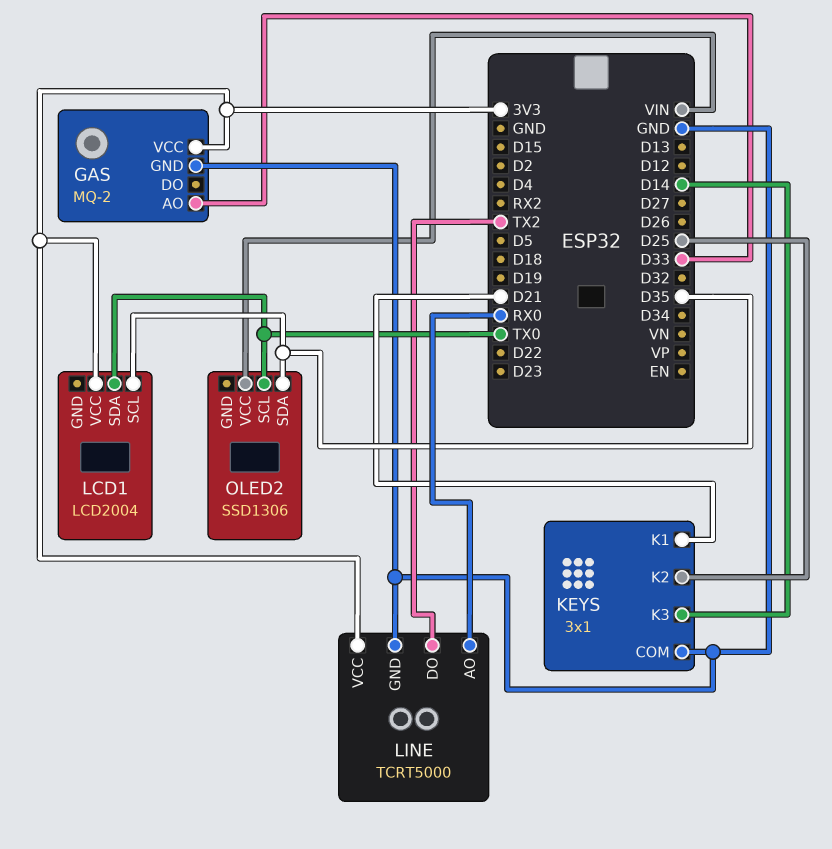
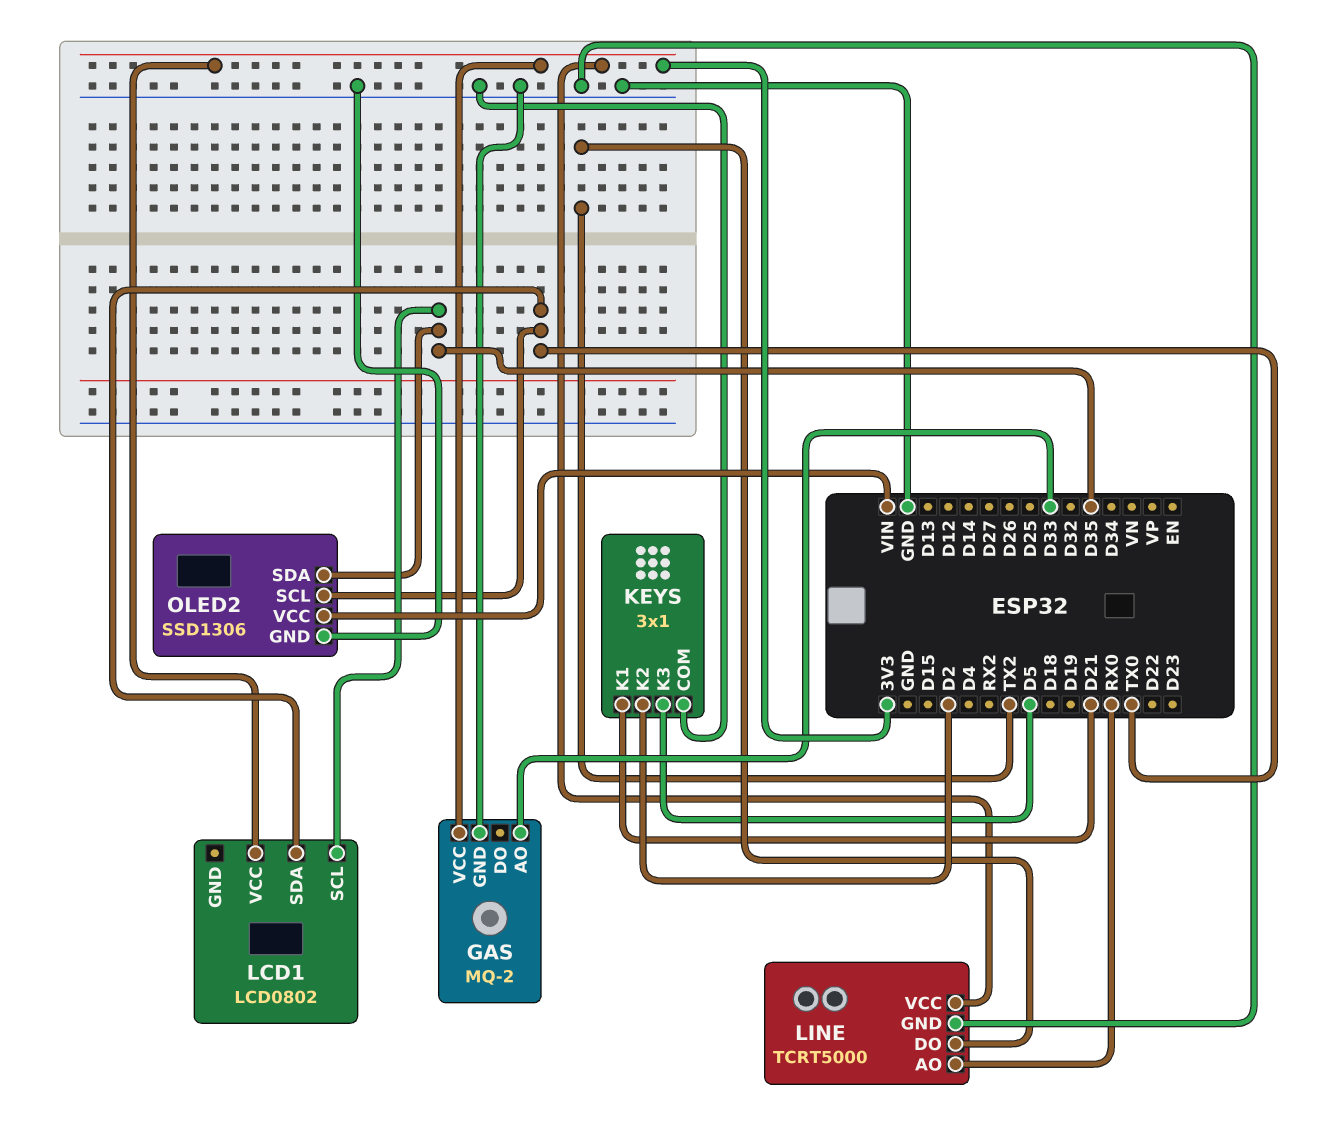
KEYS pin K2: D25 -> D2
KEYS pin K3: D14 -> D5
LCD1: LCD2004 -> LCD0802
OLED2 pin GND: none -> GND

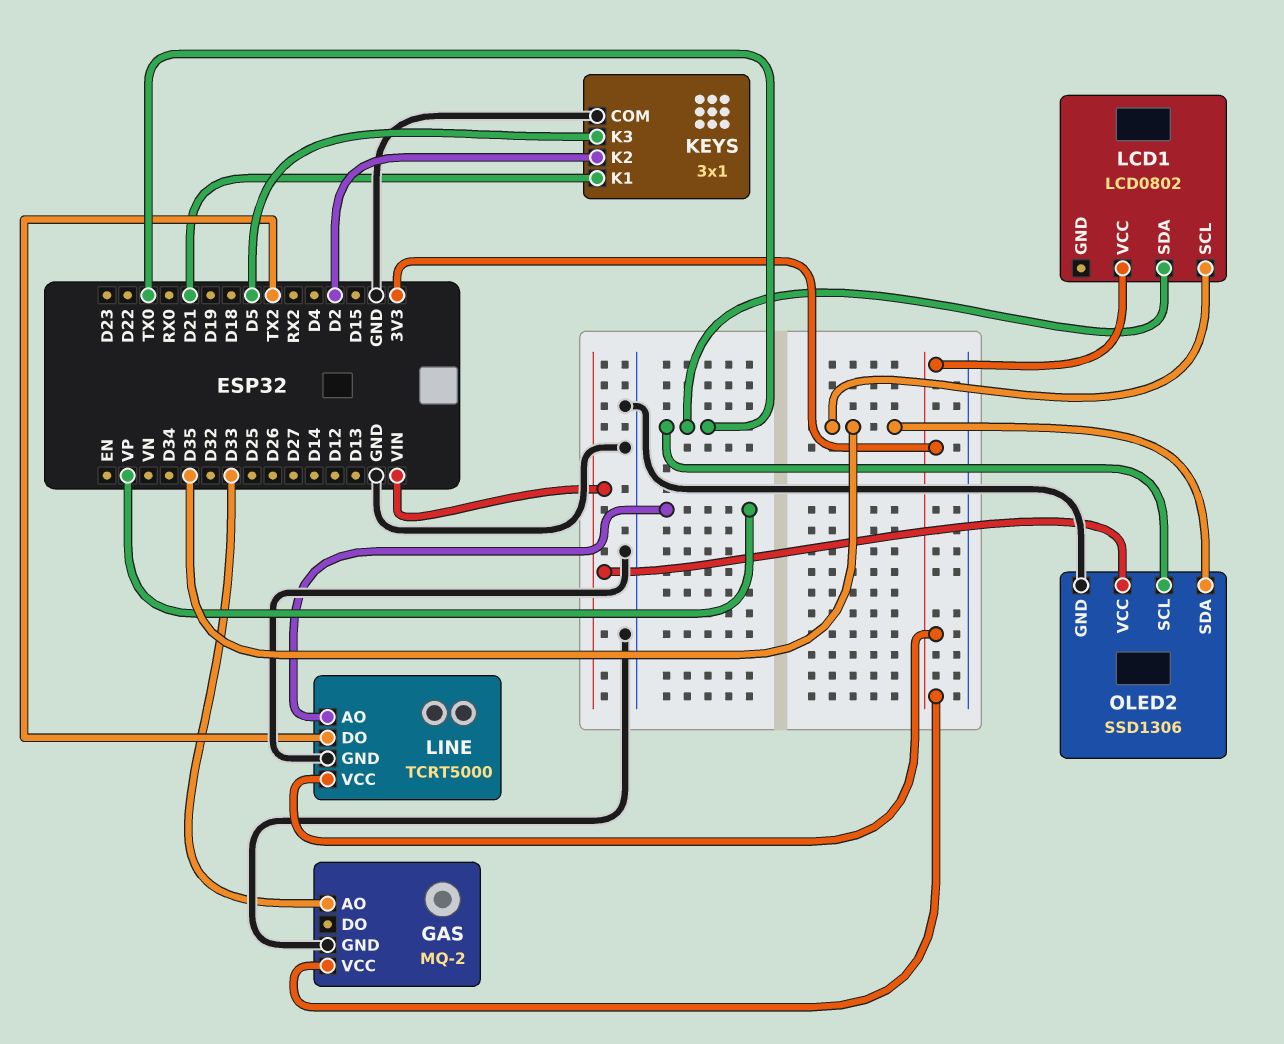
LINE pin AO: RX0 -> VP

